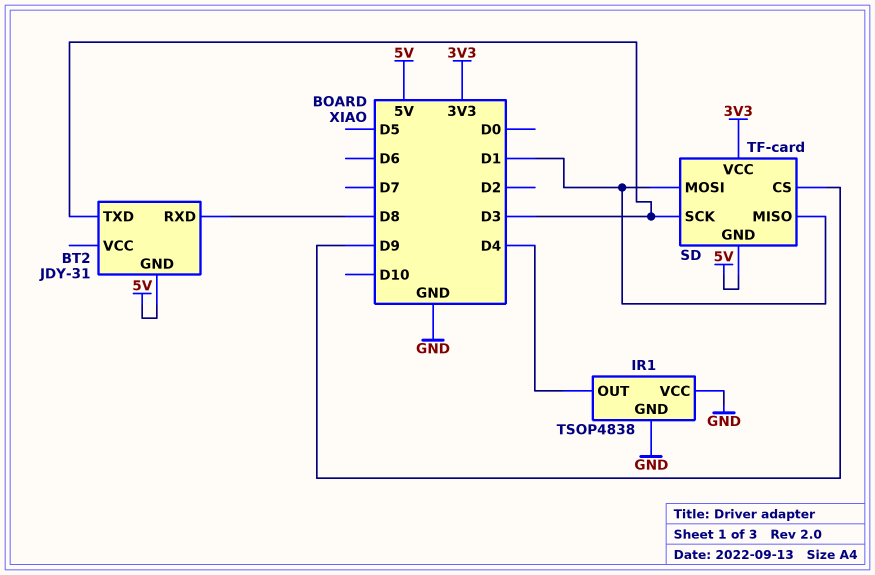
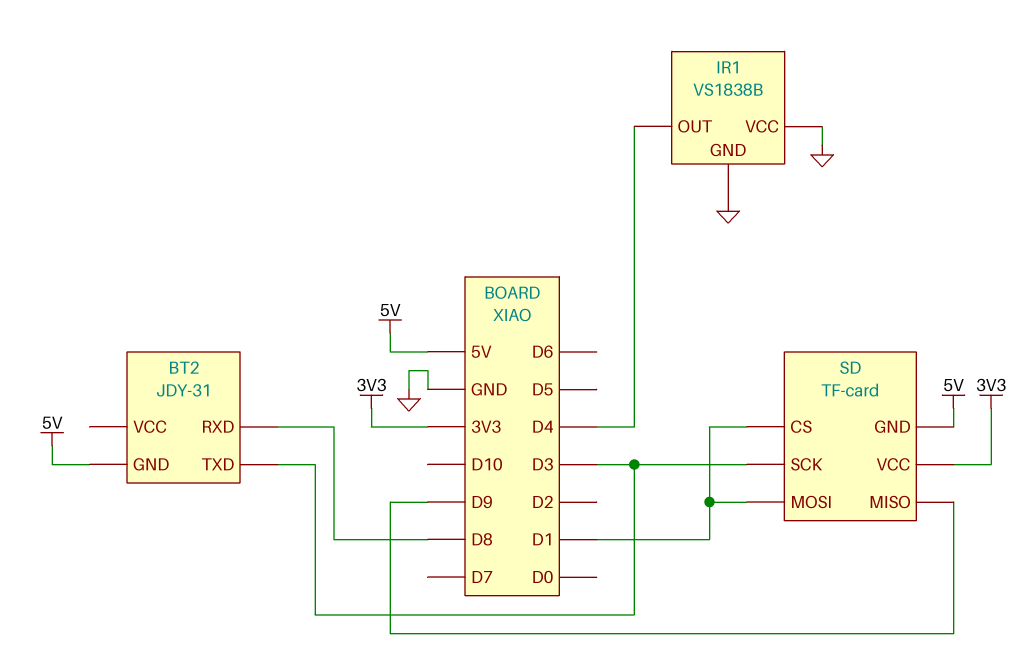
IR1: TSOP4838 -> VS1838B
SD pin CS: D9 -> D1
SD pin MISO: D1 -> D9

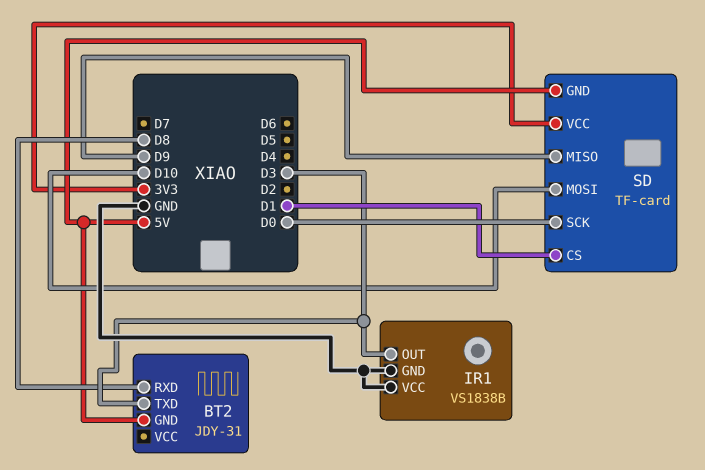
IR1 pin OUT: D4 -> D3
SD pin MOSI: D1 -> D10
SD pin SCK: D3 -> D0

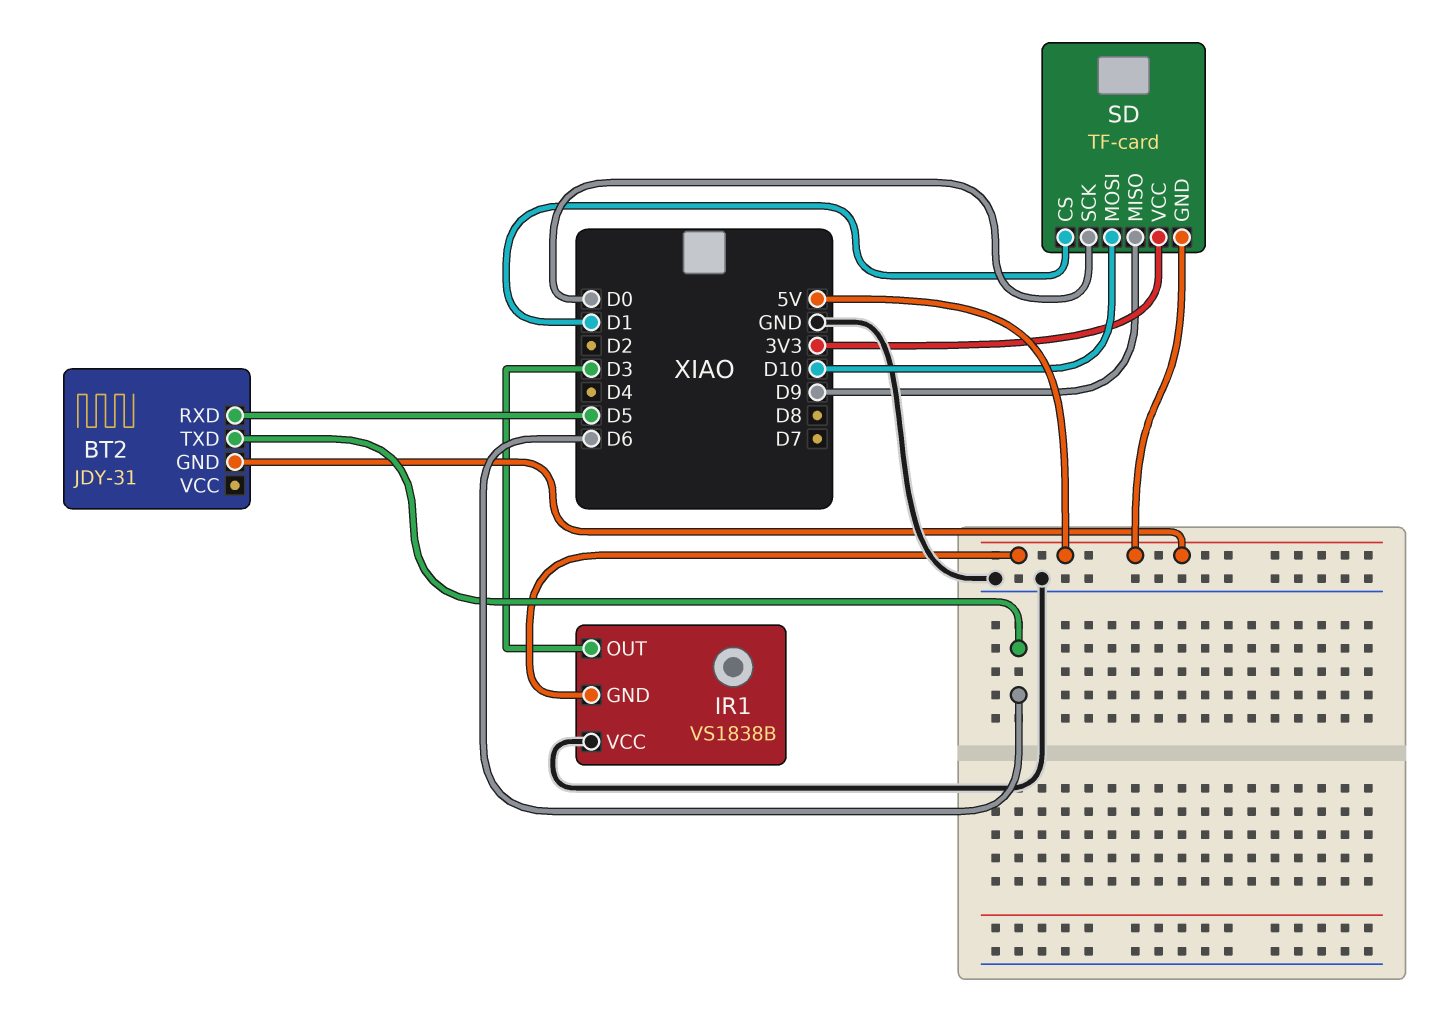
BT2 pin RXD: D8 -> D5
BT2 pin TXD: D3 -> D6
IR1 pin GND: GND -> 5V

